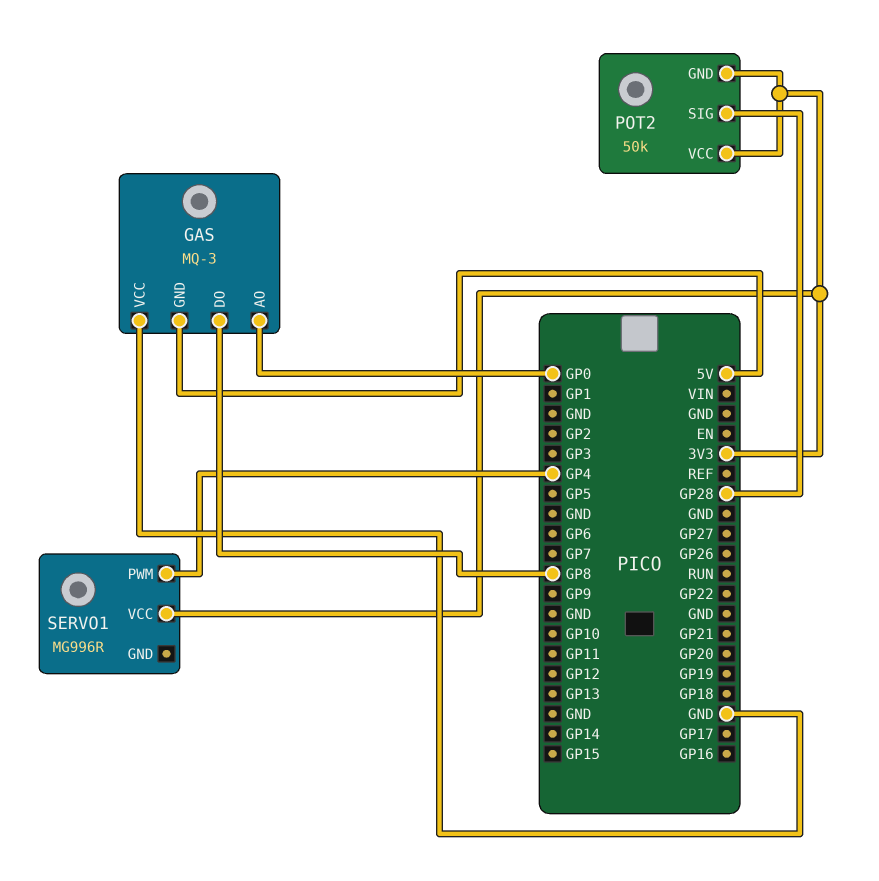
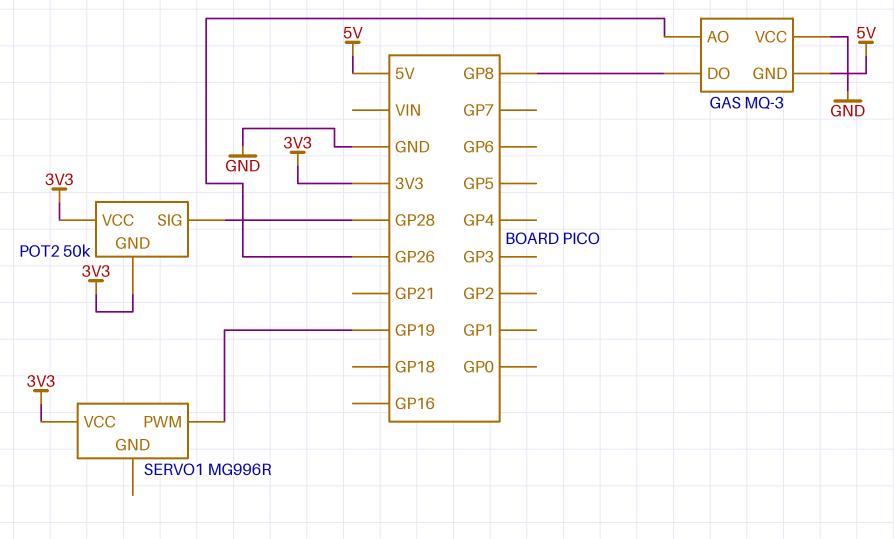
GAS pin AO: GP0 -> GP26
SERVO1 pin PWM: GP4 -> GP19

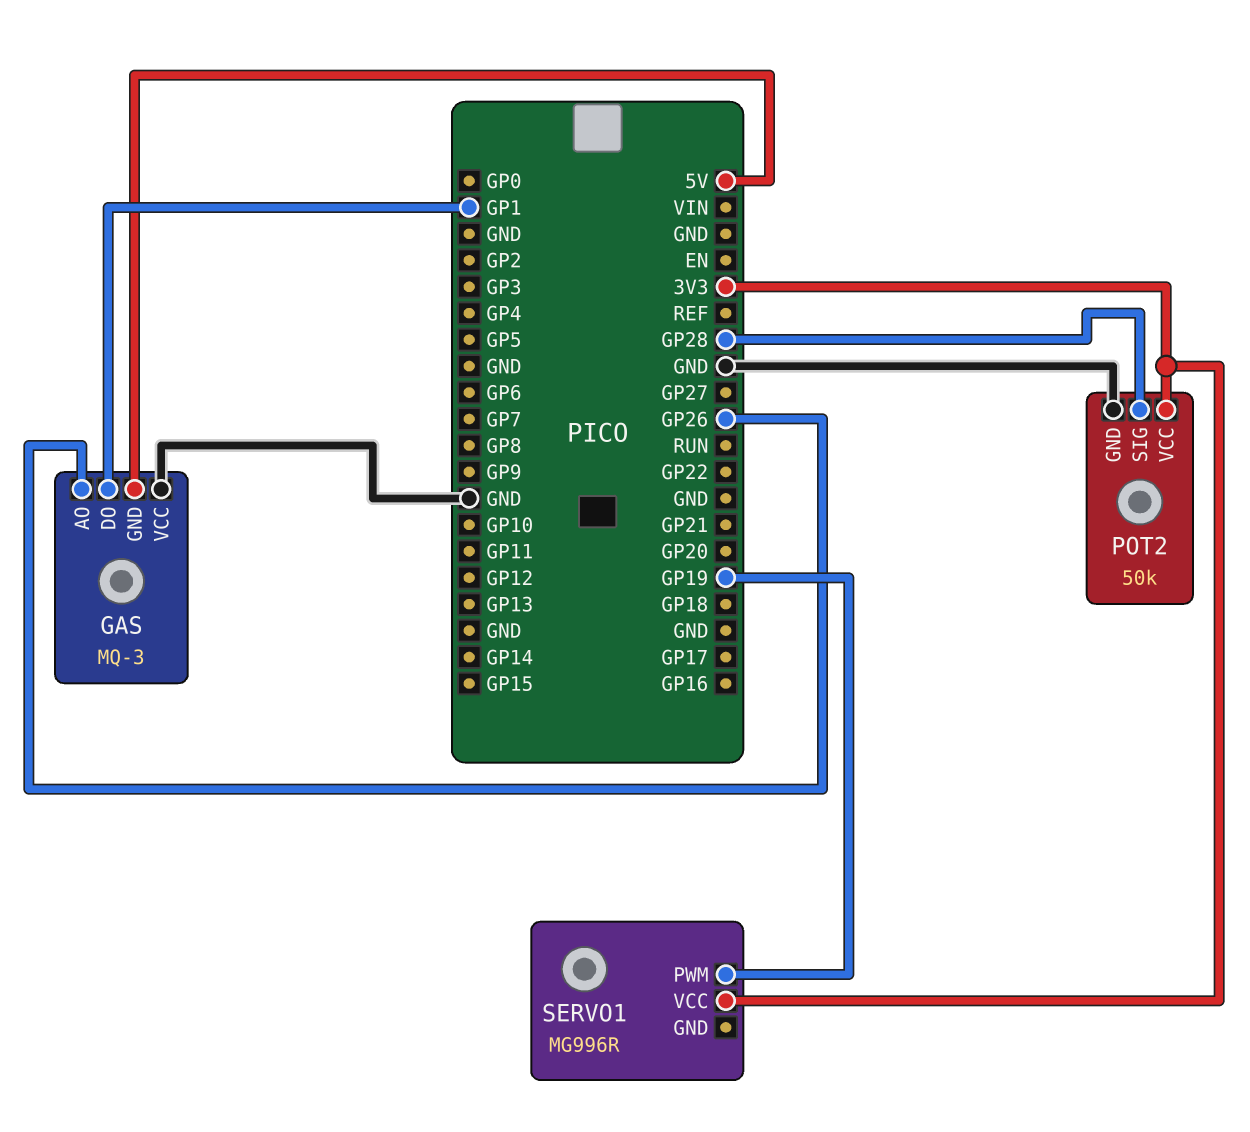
GAS pin DO: GP8 -> GP1
POT2 pin GND: 3V3 -> GND

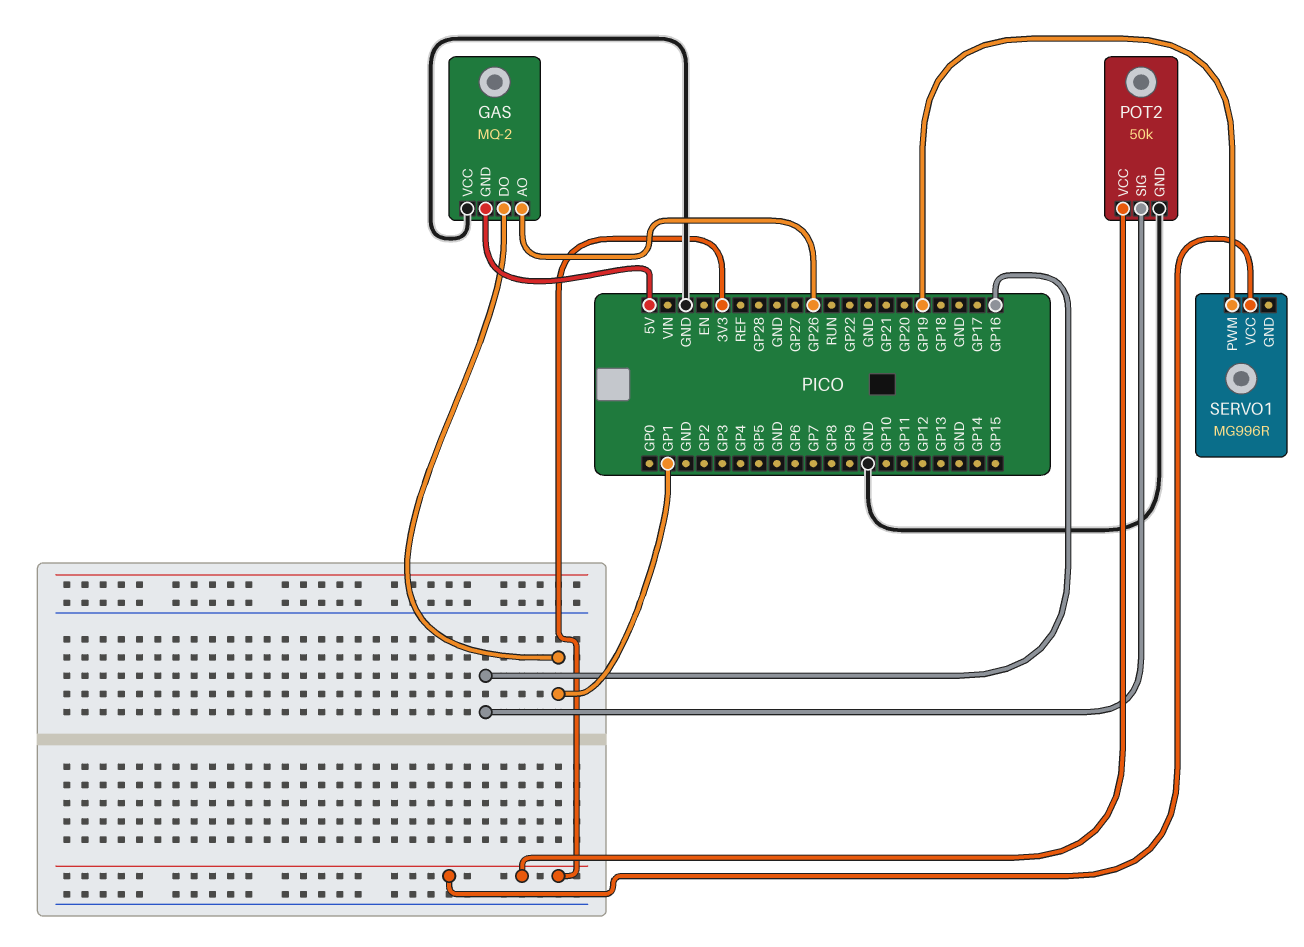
GAS: MQ-3 -> MQ-2
POT2 pin SIG: GP28 -> GP16

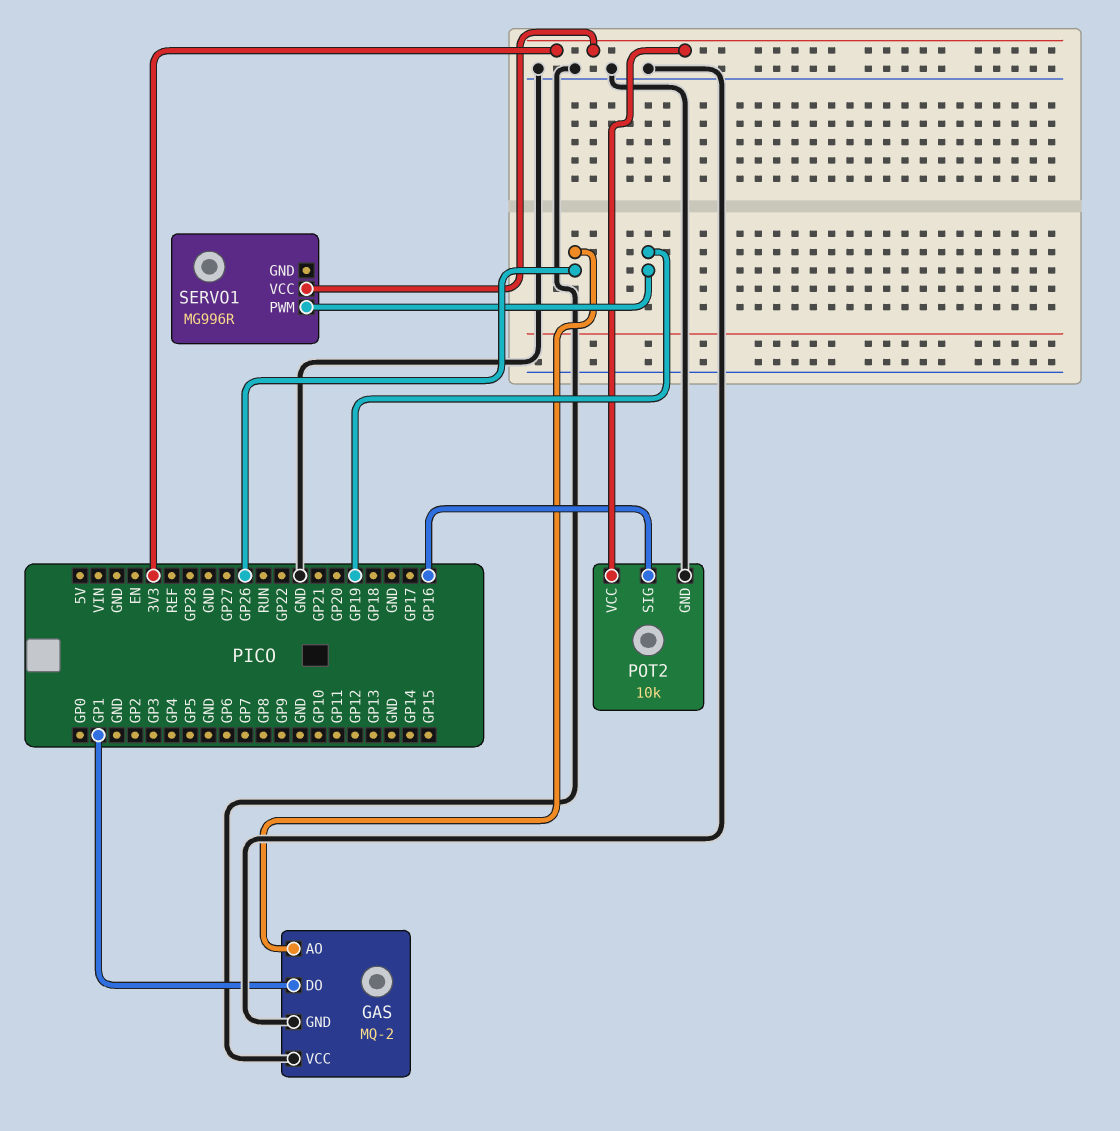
GAS pin GND: 5V -> GND
POT2: 50k -> 10k

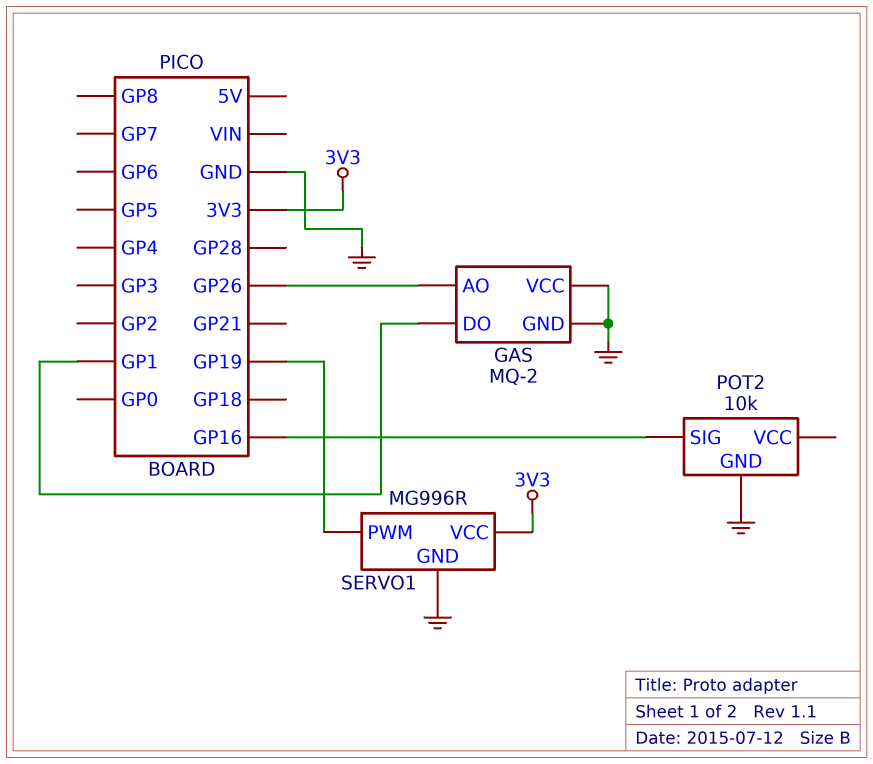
POT2 pin VCC: 3V3 -> none
SERVO1 pin GND: none -> GND

